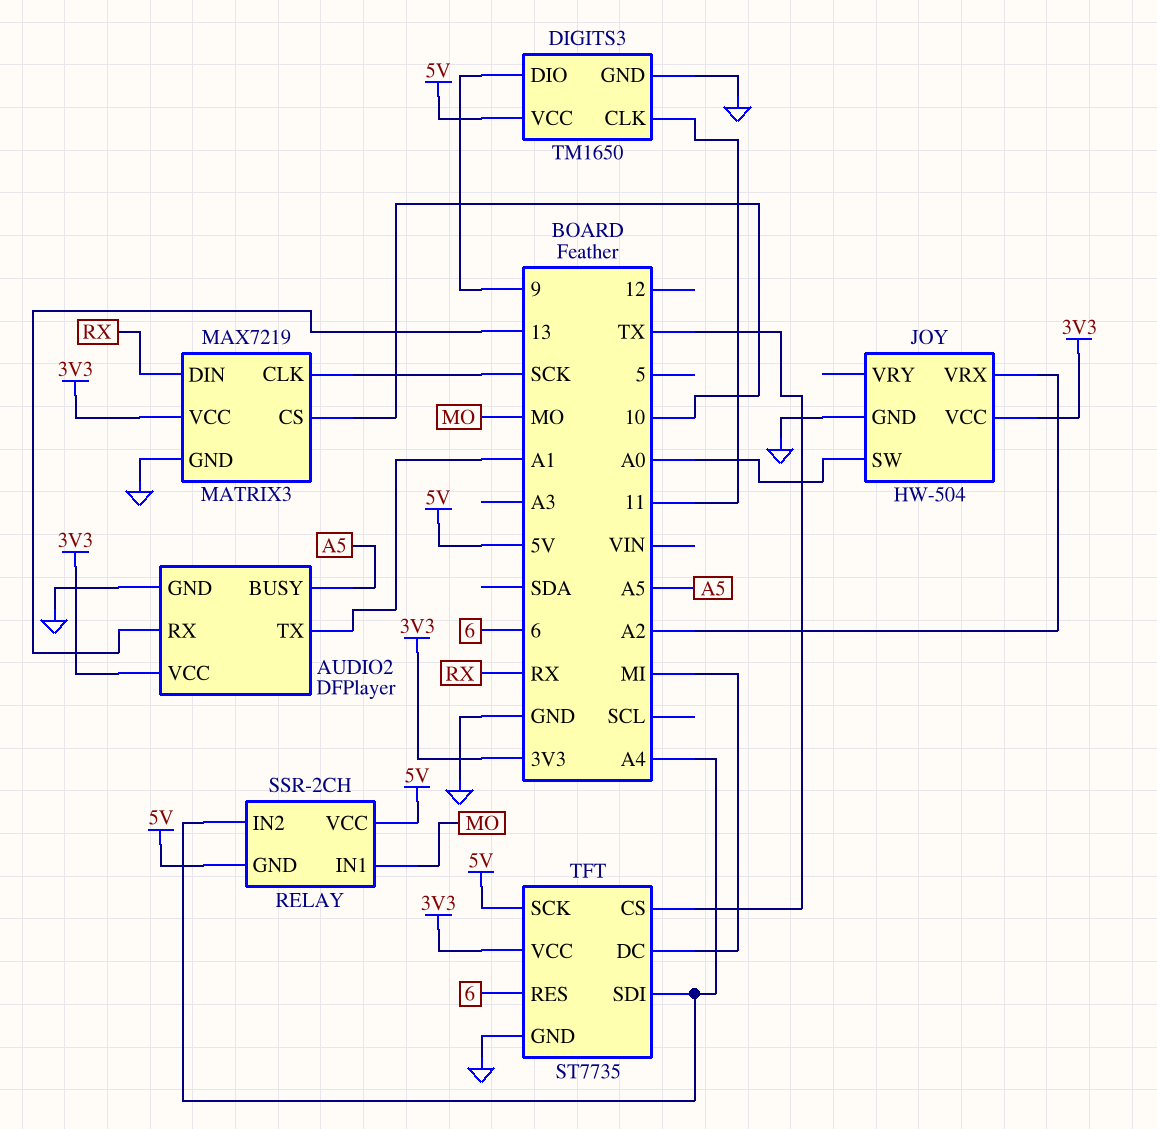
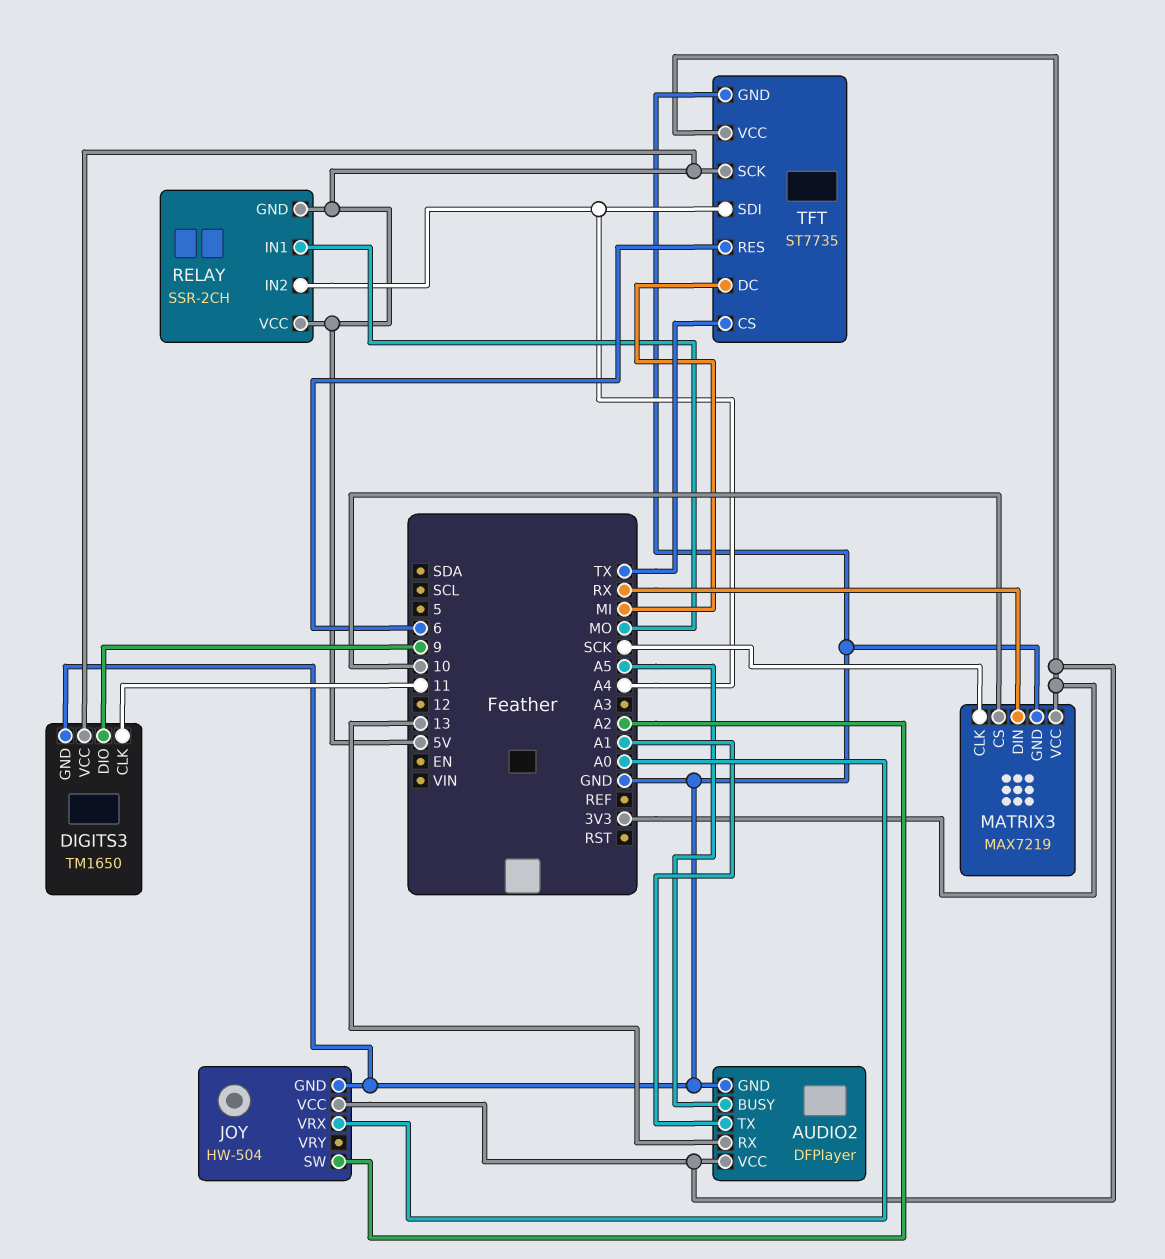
JOY pin SW: A0 -> A2
JOY pin VRX: A2 -> A0

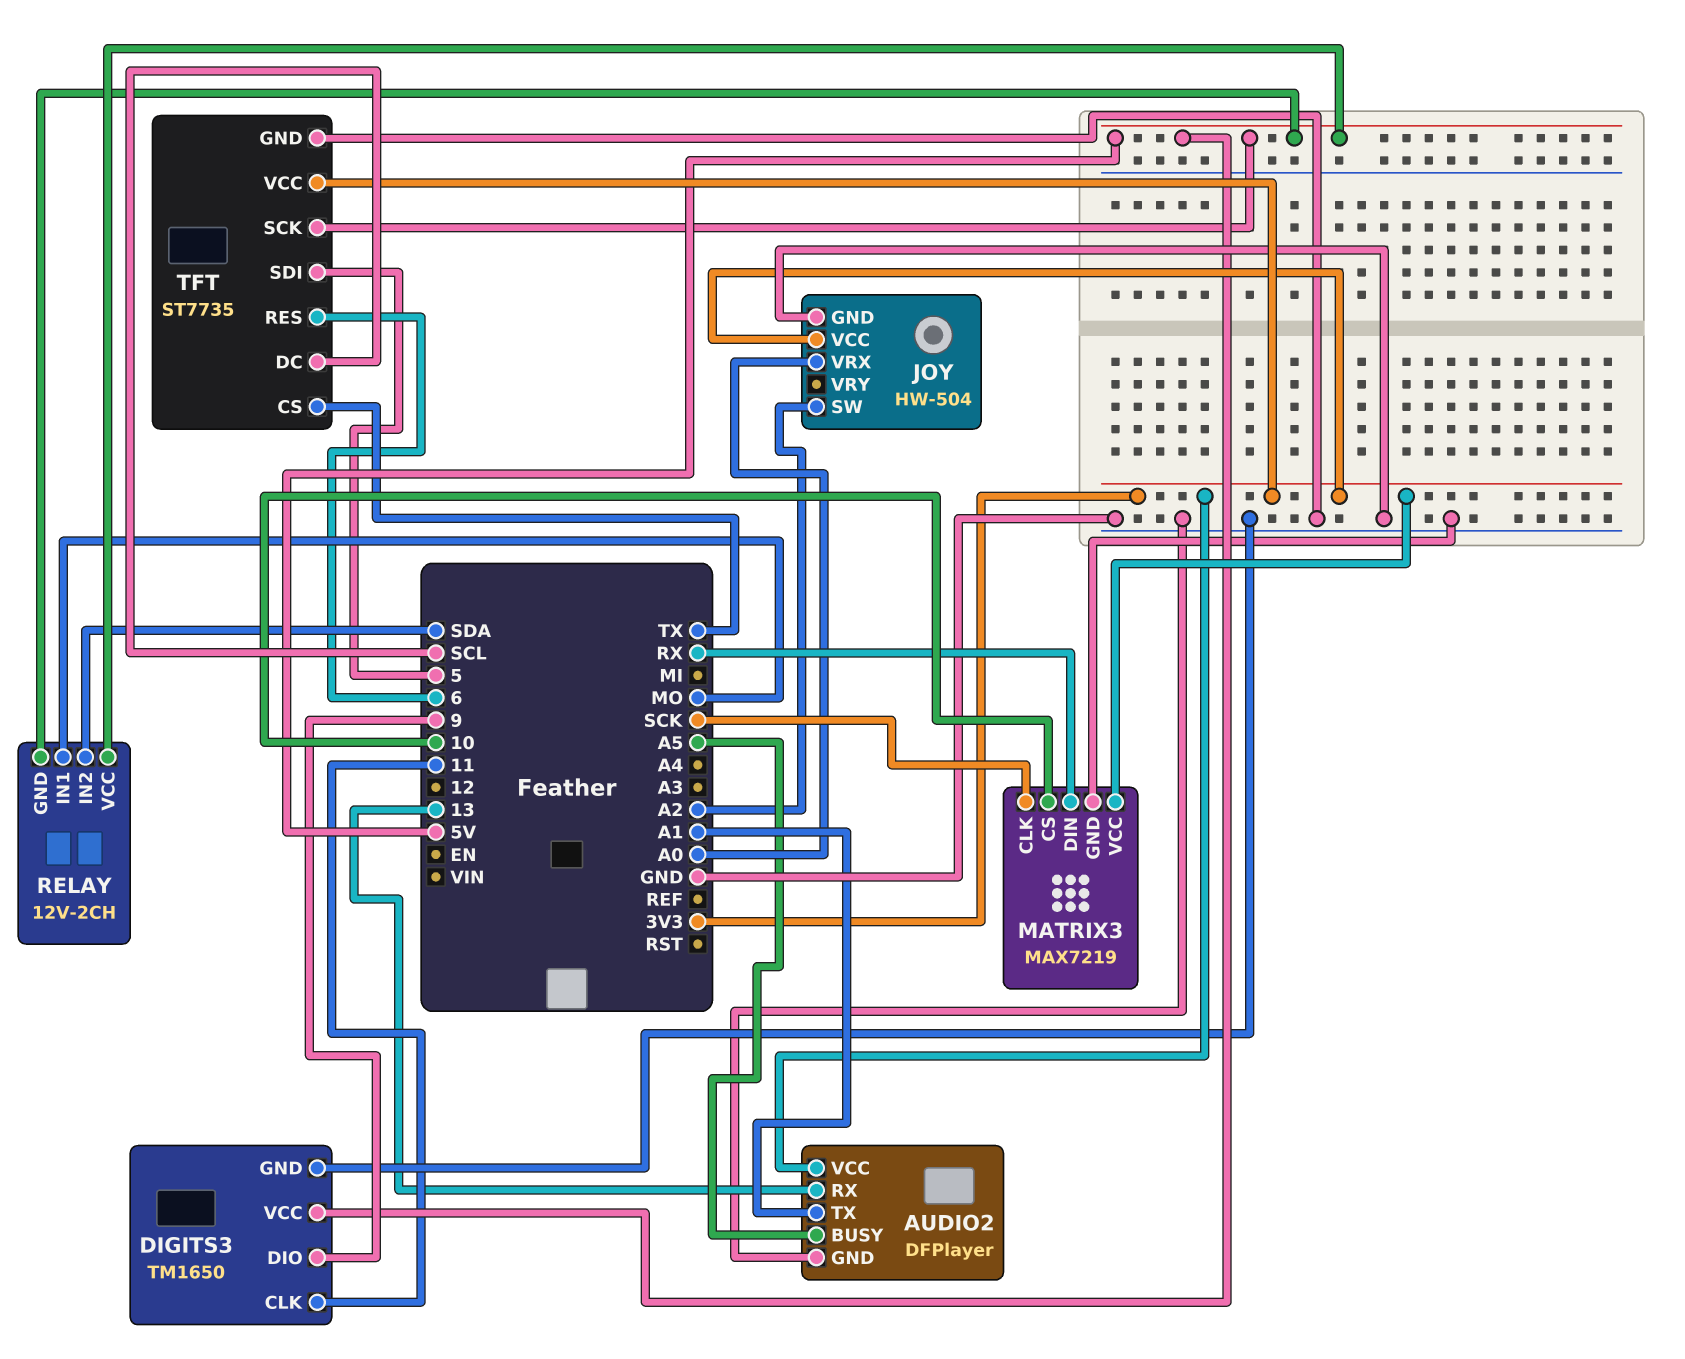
RELAY: SSR-2CH -> 12V-2CH
RELAY pin IN2: A4 -> SDA
TFT pin DC: MI -> SCL
TFT pin SDI: A4 -> 5

